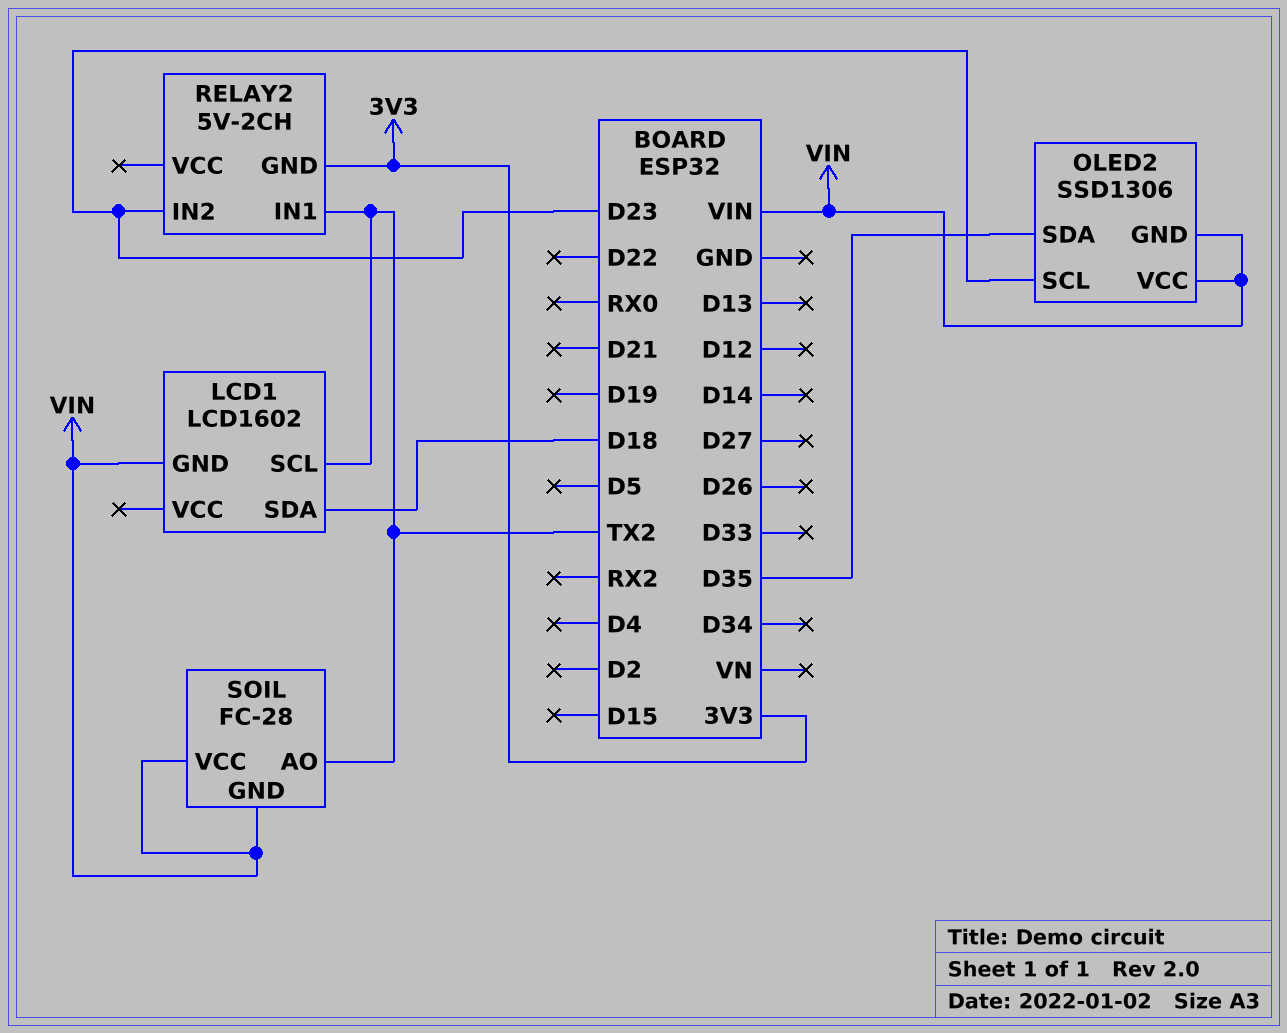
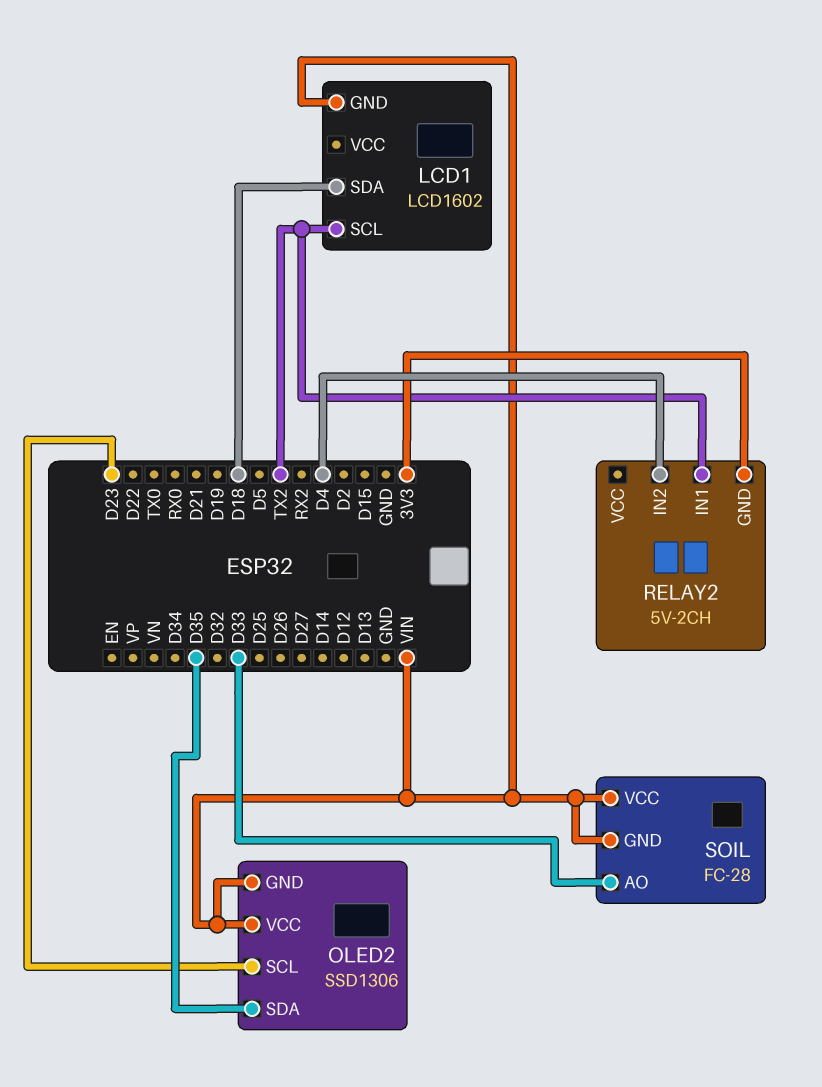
RELAY2 pin IN2: D23 -> D4
SOIL pin AO: TX2 -> D33

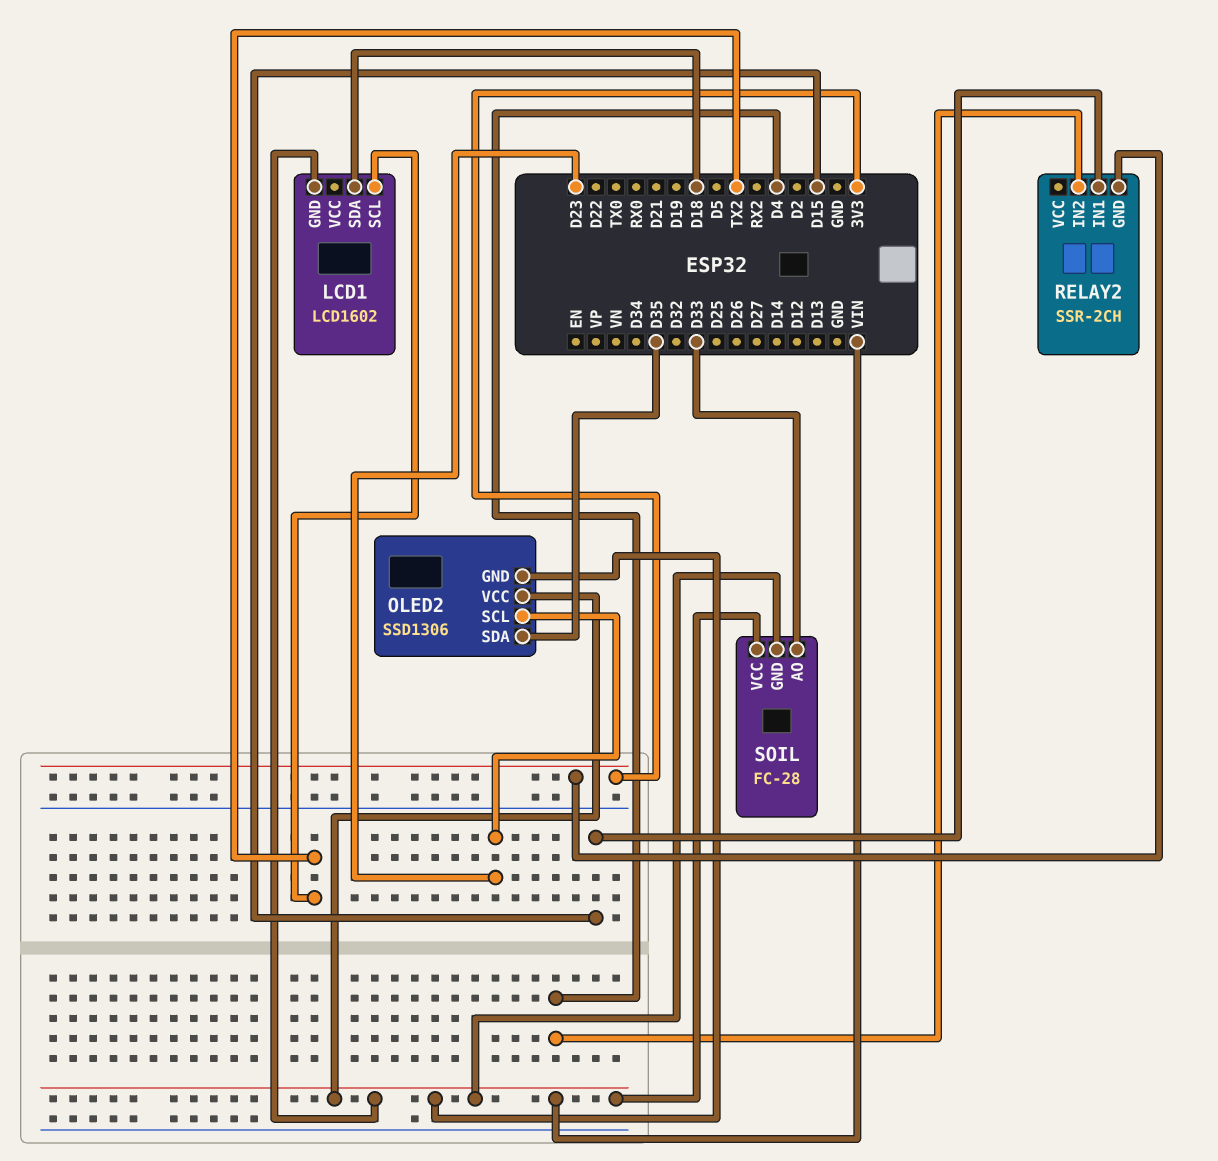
RELAY2: 5V-2CH -> SSR-2CH
RELAY2 pin IN1: TX2 -> D15

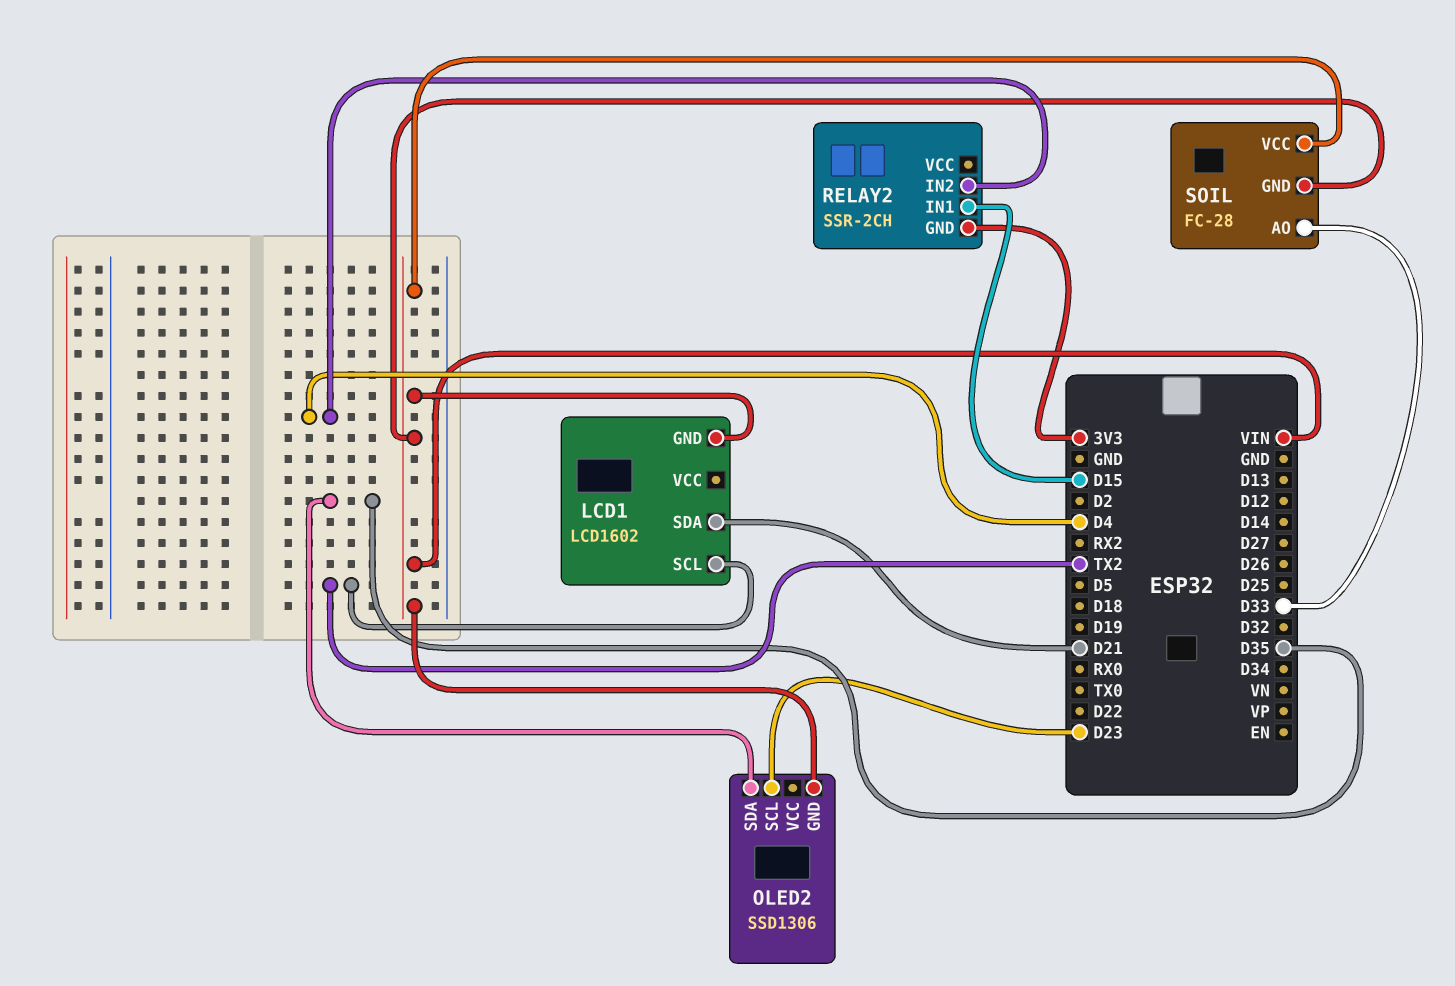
LCD1 pin SDA: D18 -> D21
OLED2 pin VCC: VIN -> none

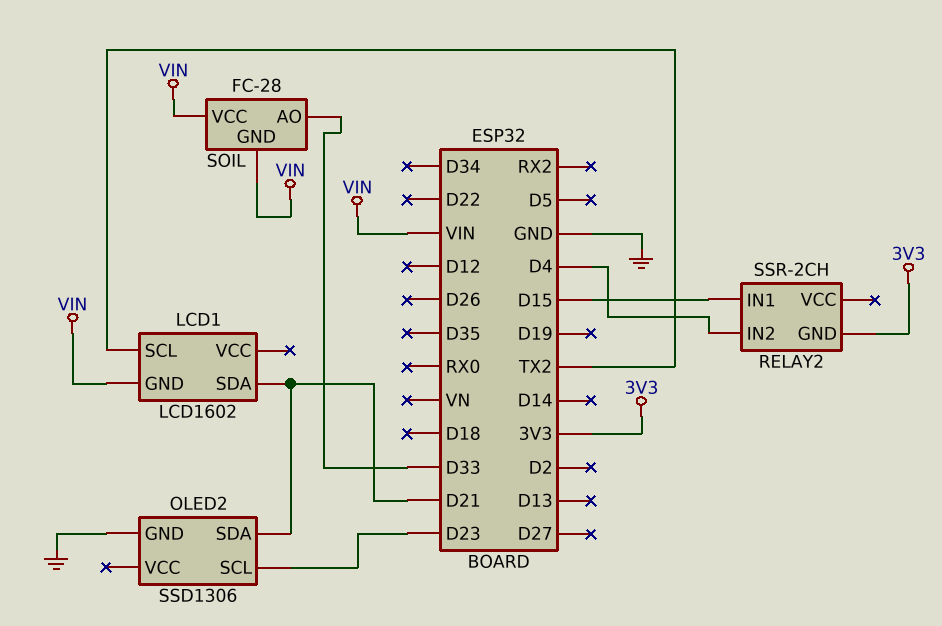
OLED2 pin GND: VIN -> GND
OLED2 pin SDA: D35 -> D21

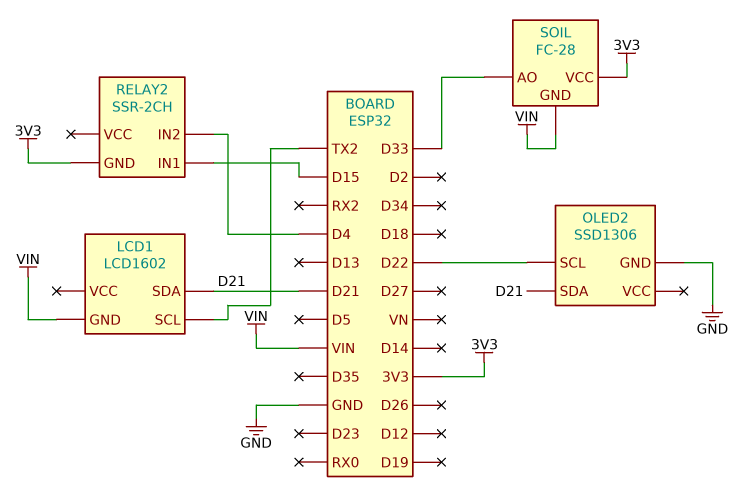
OLED2 pin SCL: D23 -> D22
SOIL pin VCC: VIN -> 3V3

